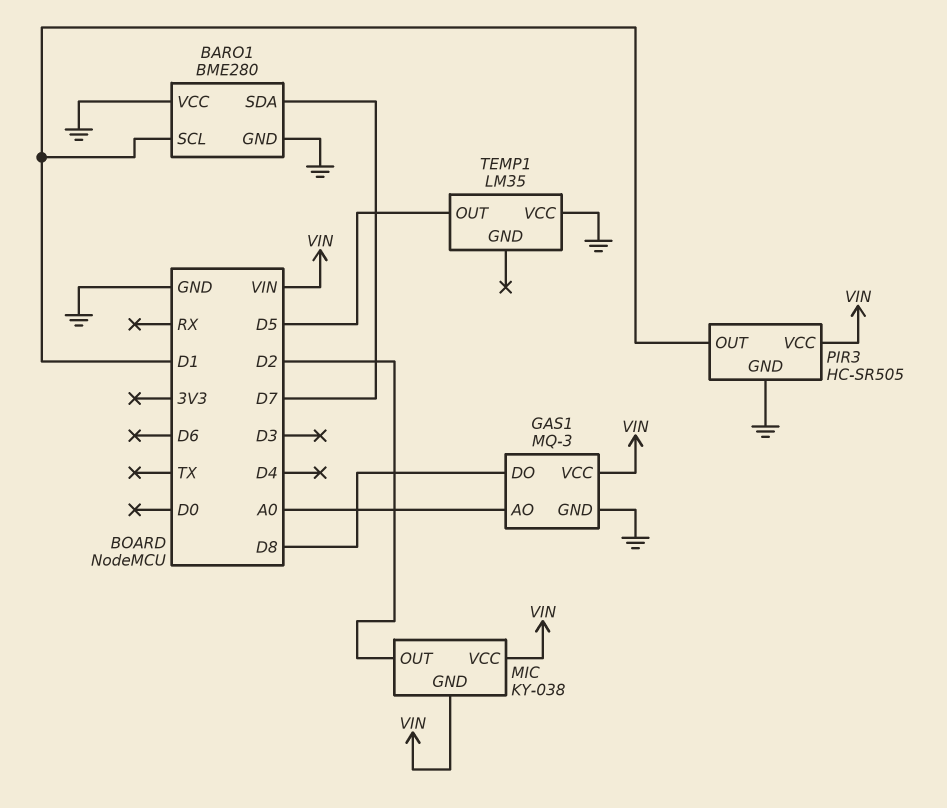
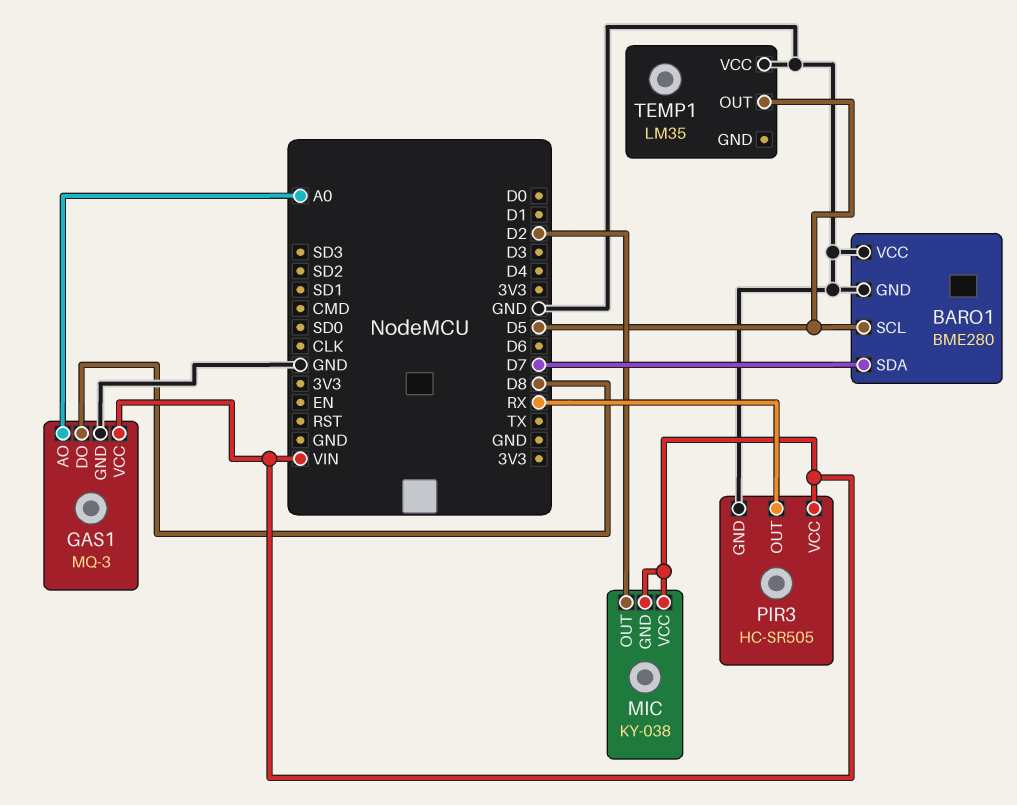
BARO1 pin SCL: D1 -> D5
PIR3 pin OUT: D1 -> RX

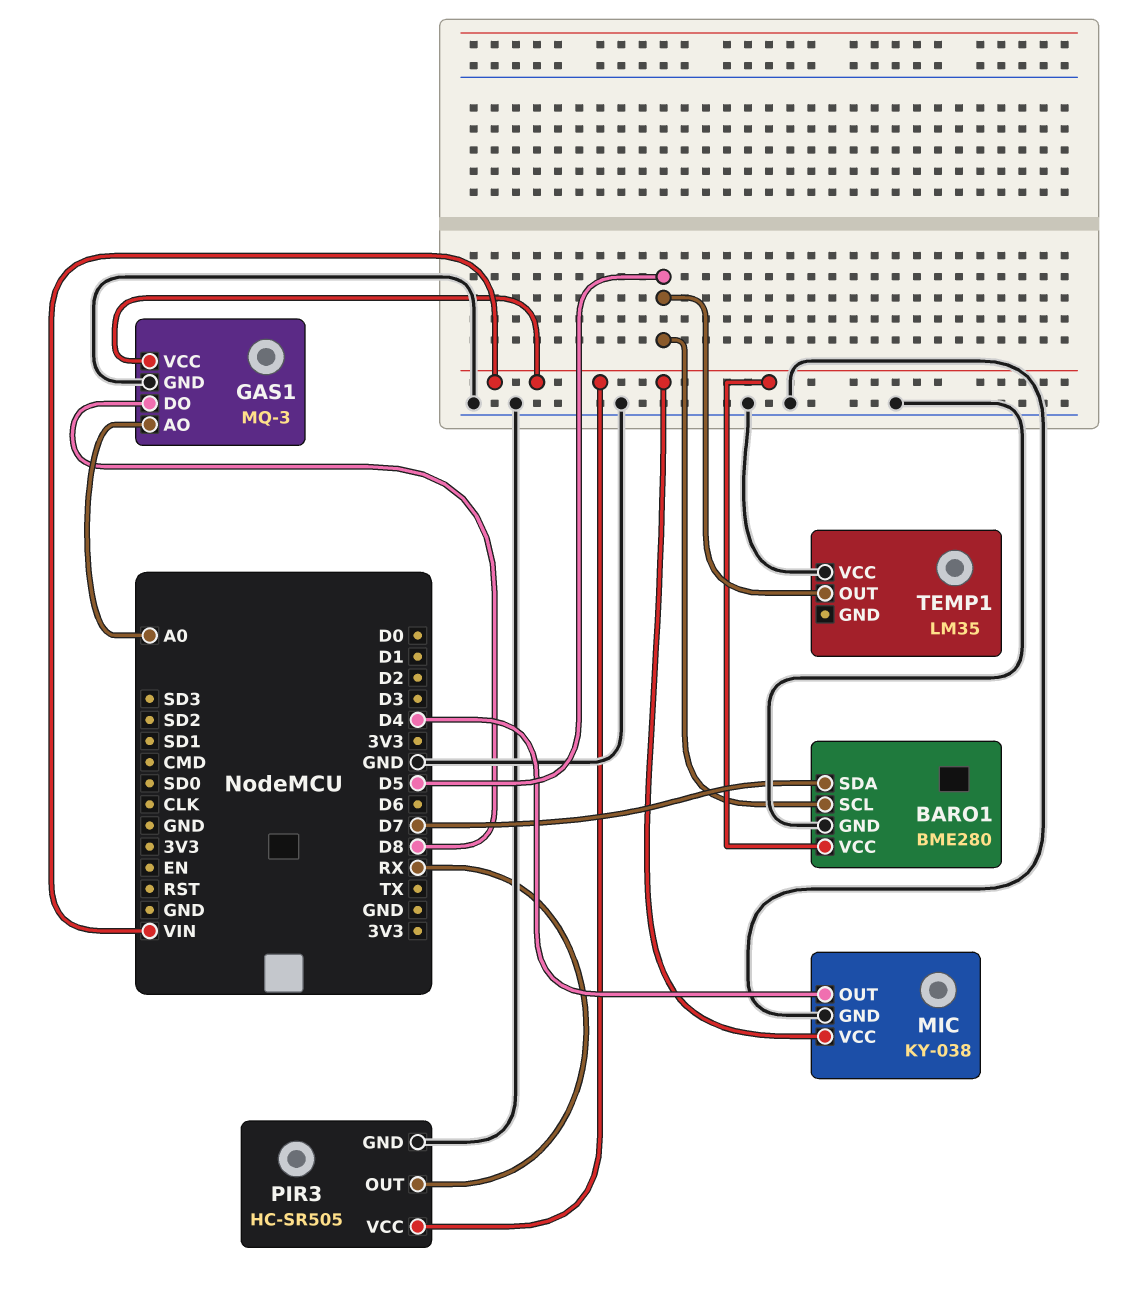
BARO1 pin VCC: GND -> VIN
MIC pin GND: VIN -> GND
MIC pin OUT: D2 -> D4

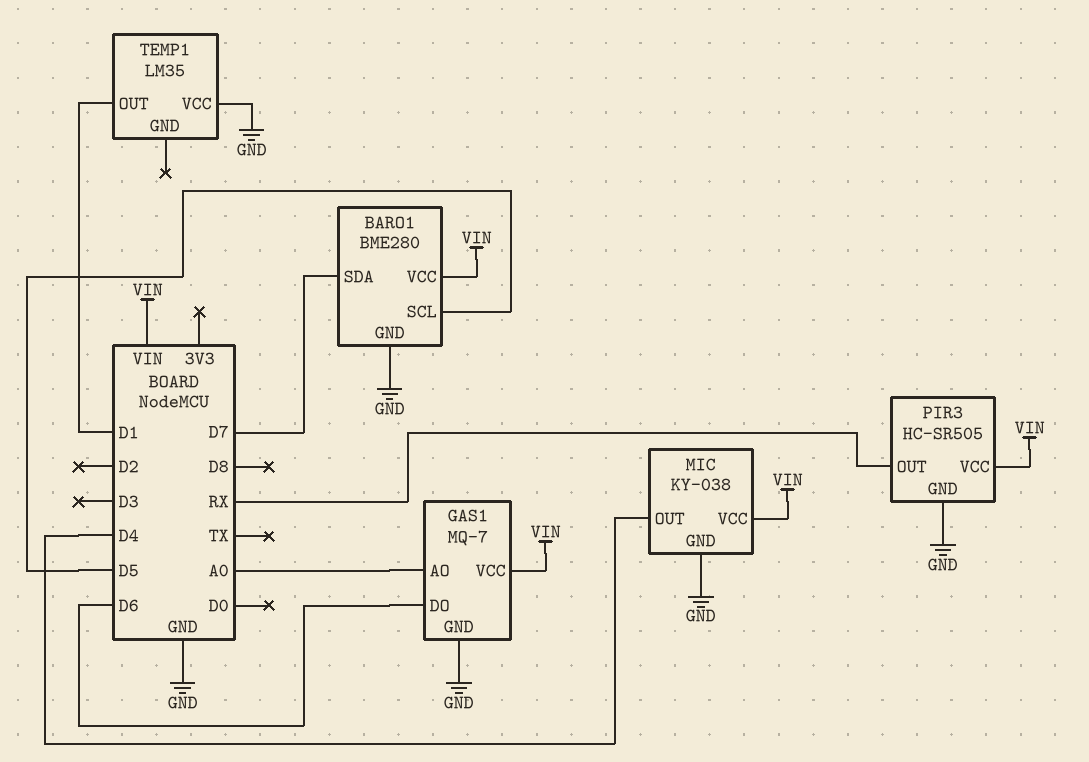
GAS1: MQ-3 -> MQ-7
GAS1 pin DO: D8 -> D6
TEMP1 pin OUT: D5 -> D1

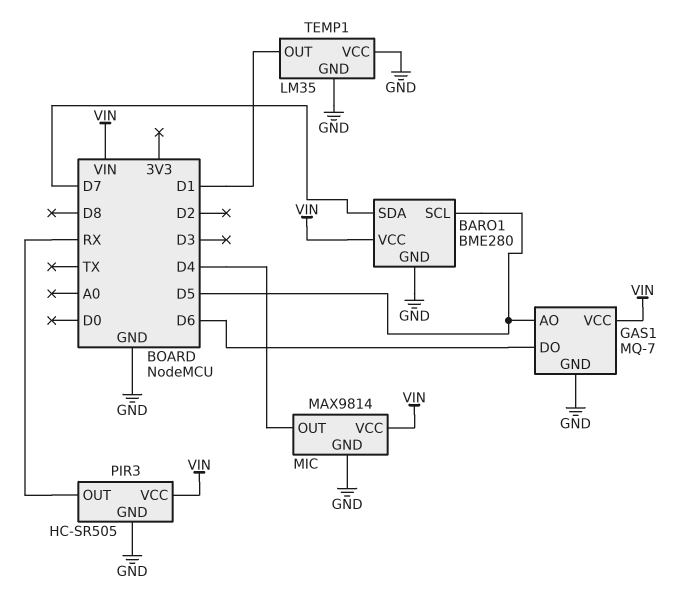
GAS1 pin AO: A0 -> D5
MIC: KY-038 -> MAX9814
TEMP1 pin GND: none -> GND

